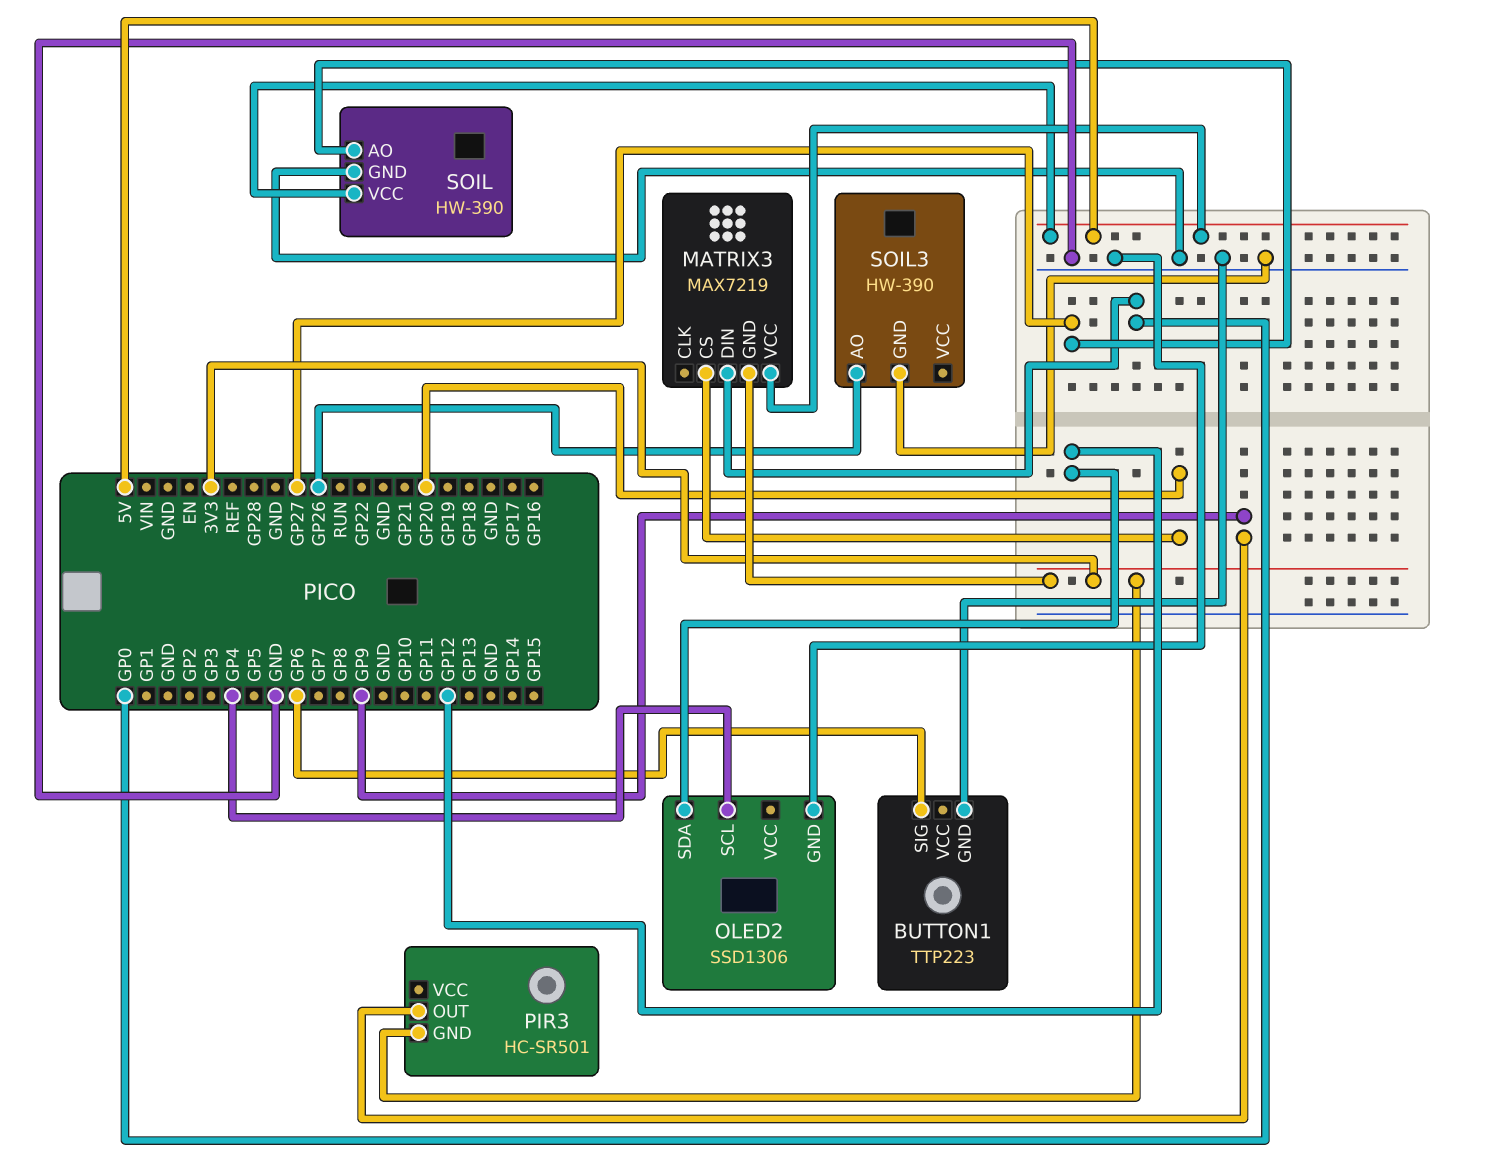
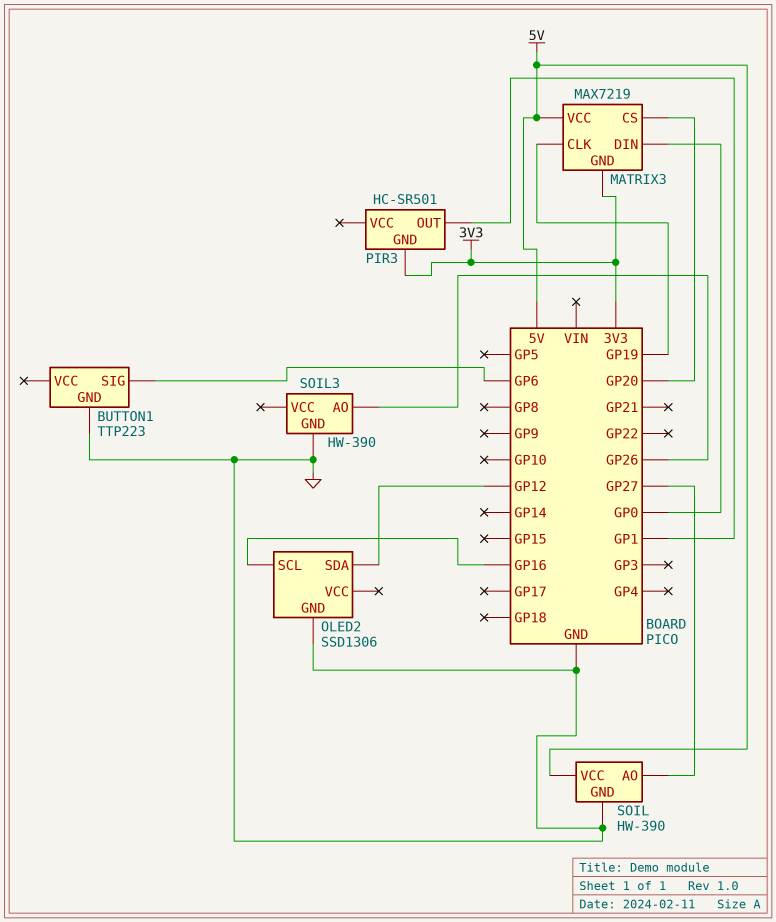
MATRIX3 pin CLK: none -> GP19
OLED2 pin SCL: GP4 -> GP16
PIR3 pin OUT: GP9 -> GP1

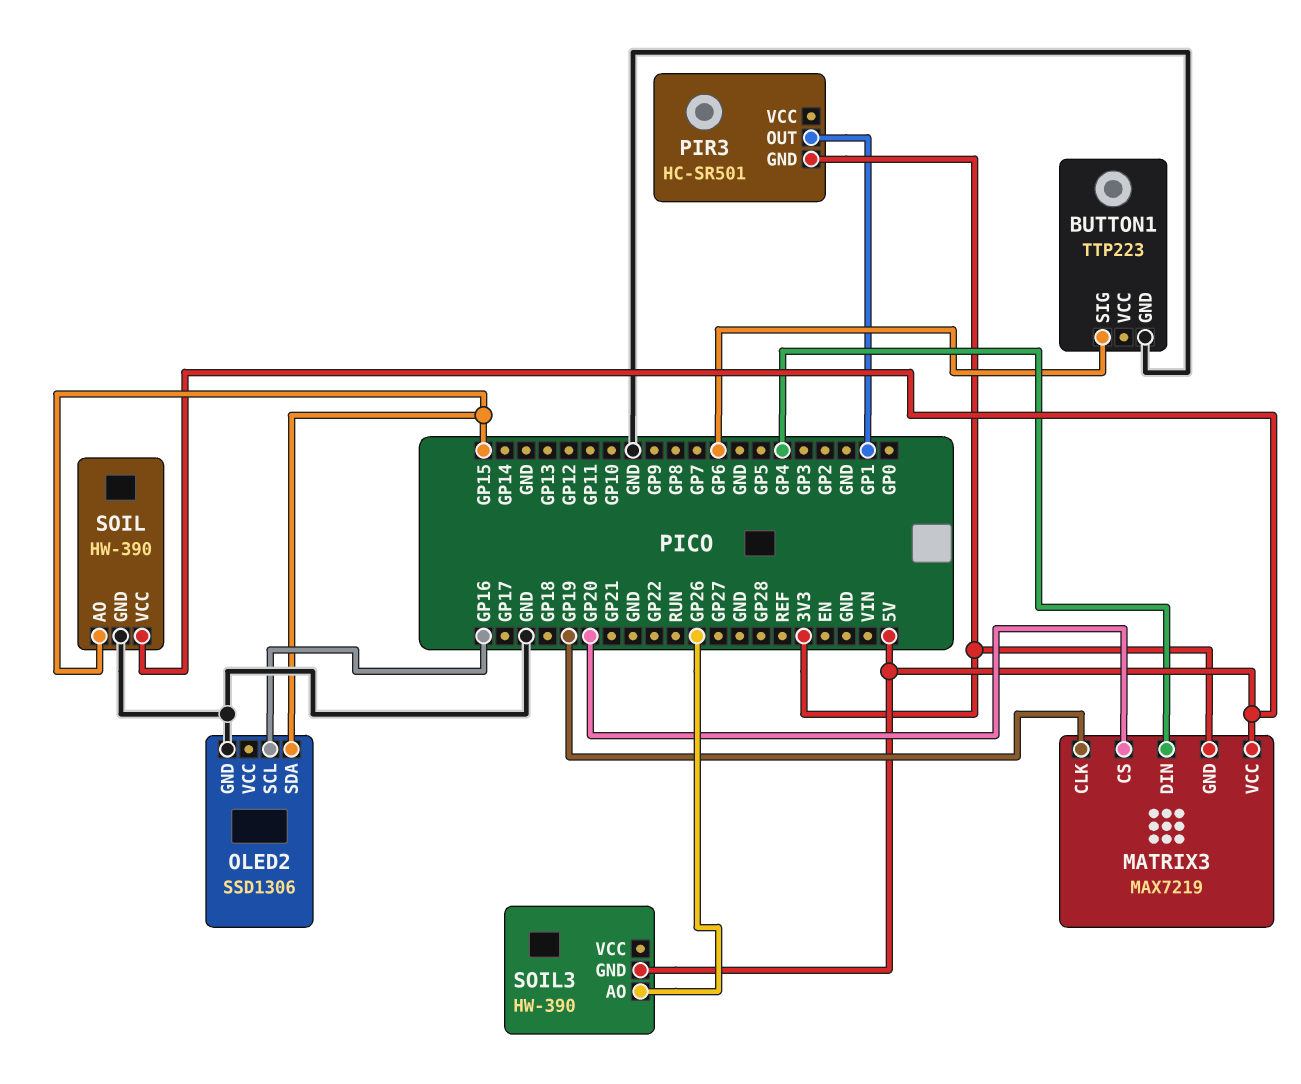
MATRIX3 pin DIN: GP0 -> GP4
OLED2 pin SDA: GP12 -> GP15
SOIL pin AO: GP27 -> GP15
SOIL3 pin GND: GND -> 5V

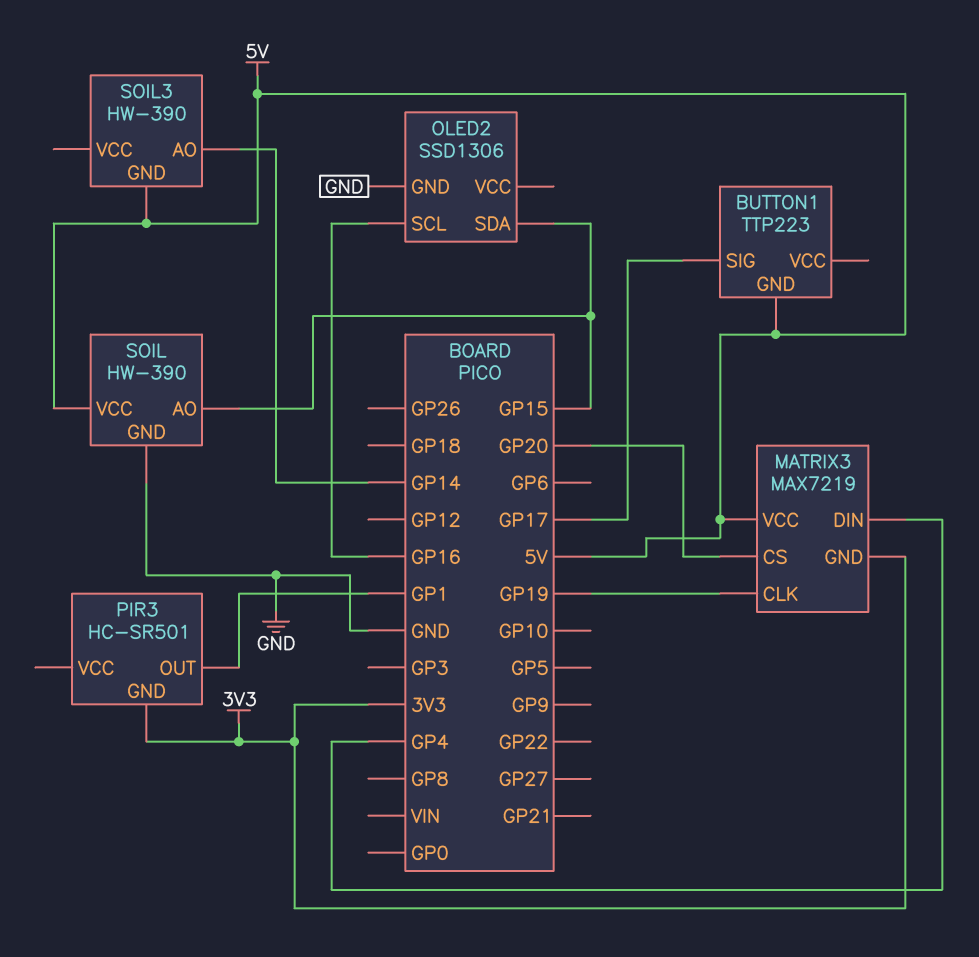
BUTTON1 pin GND: GND -> 5V
BUTTON1 pin SIG: GP6 -> GP17
SOIL3 pin AO: GP26 -> GP14

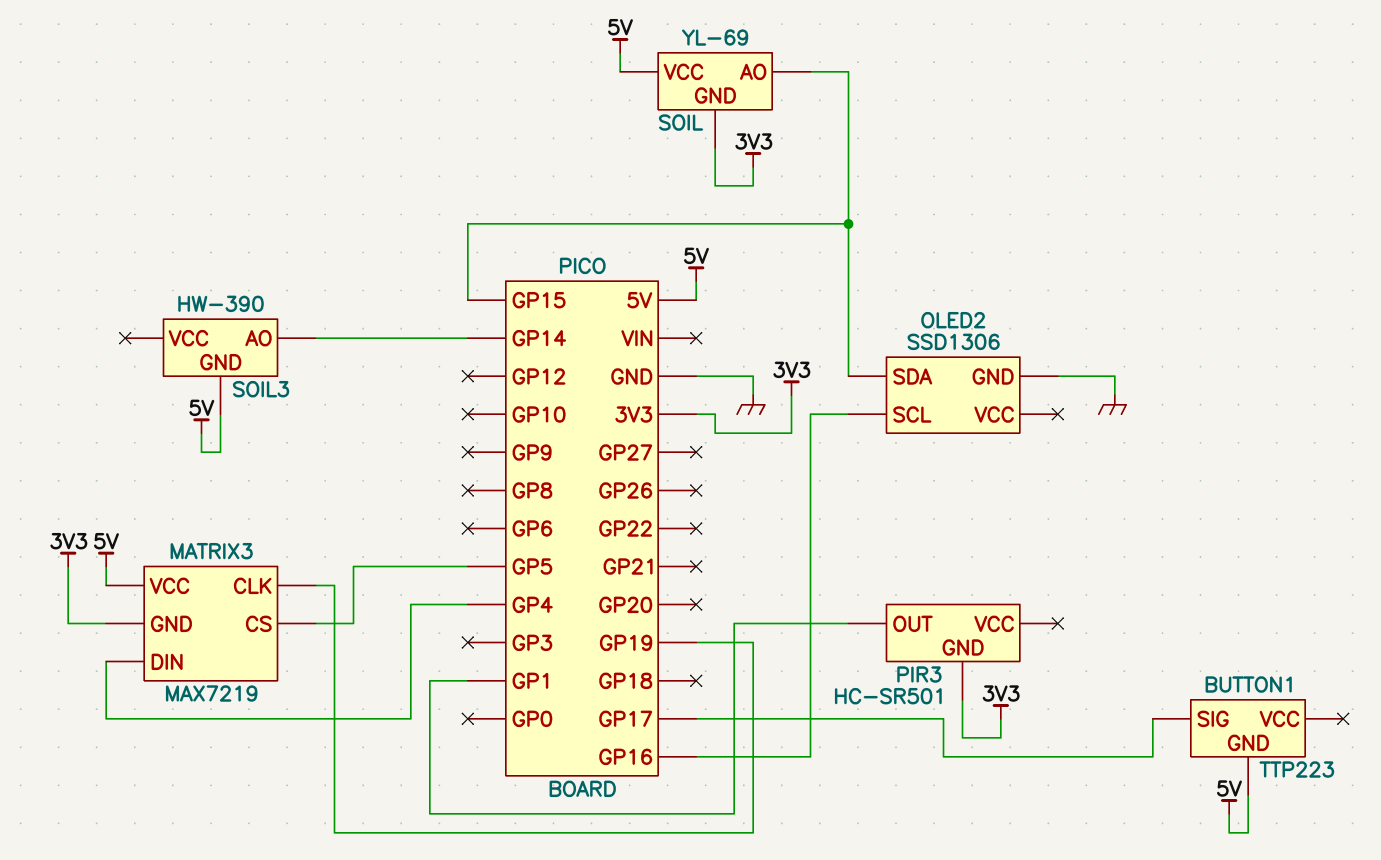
MATRIX3 pin CS: GP20 -> GP5
SOIL: HW-390 -> YL-69
SOIL pin GND: GND -> 3V3

